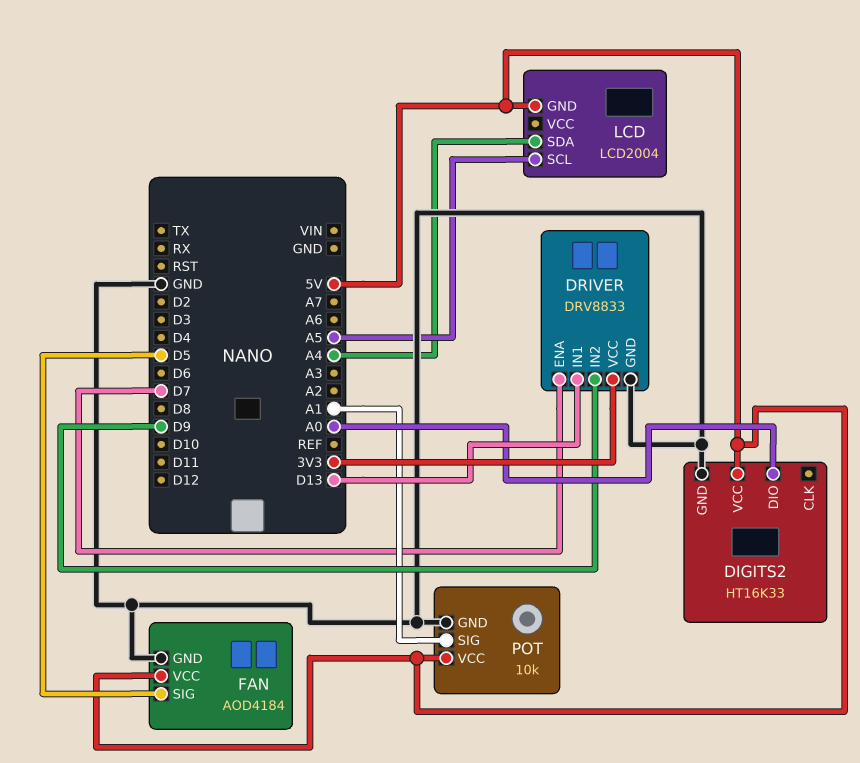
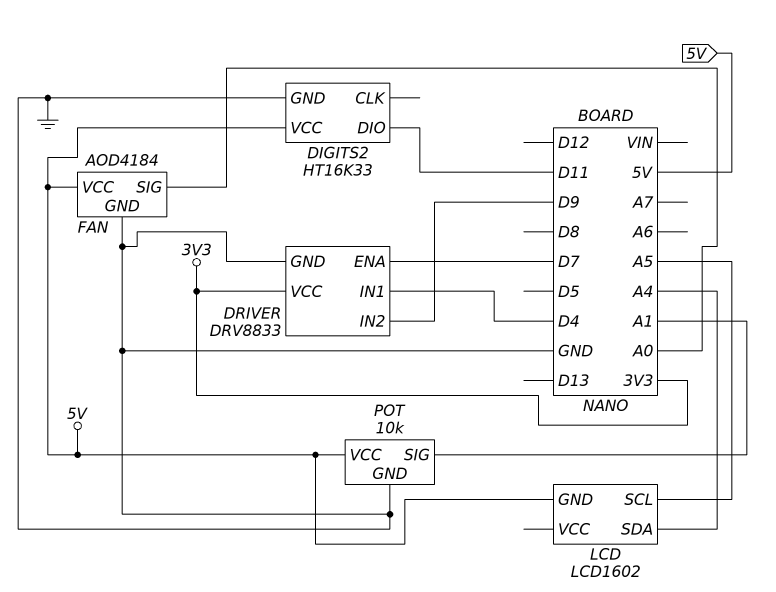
DIGITS2 pin DIO: A0 -> D11
DRIVER pin IN1: D13 -> D4
FAN pin SIG: D5 -> A0
LCD: LCD2004 -> LCD1602

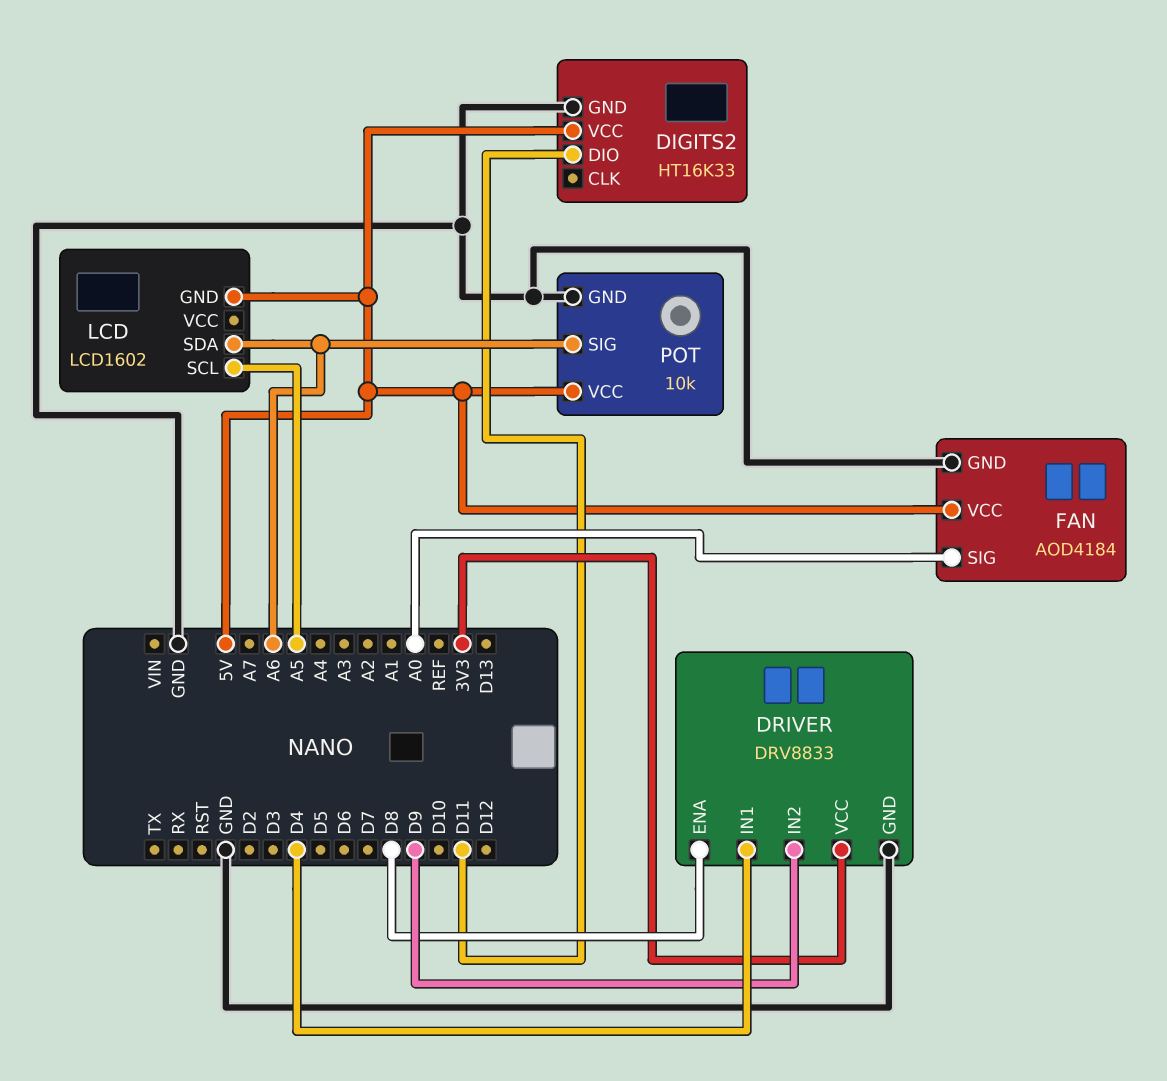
DRIVER pin ENA: D7 -> D8
LCD pin SDA: A4 -> A6
POT pin SIG: A1 -> A6

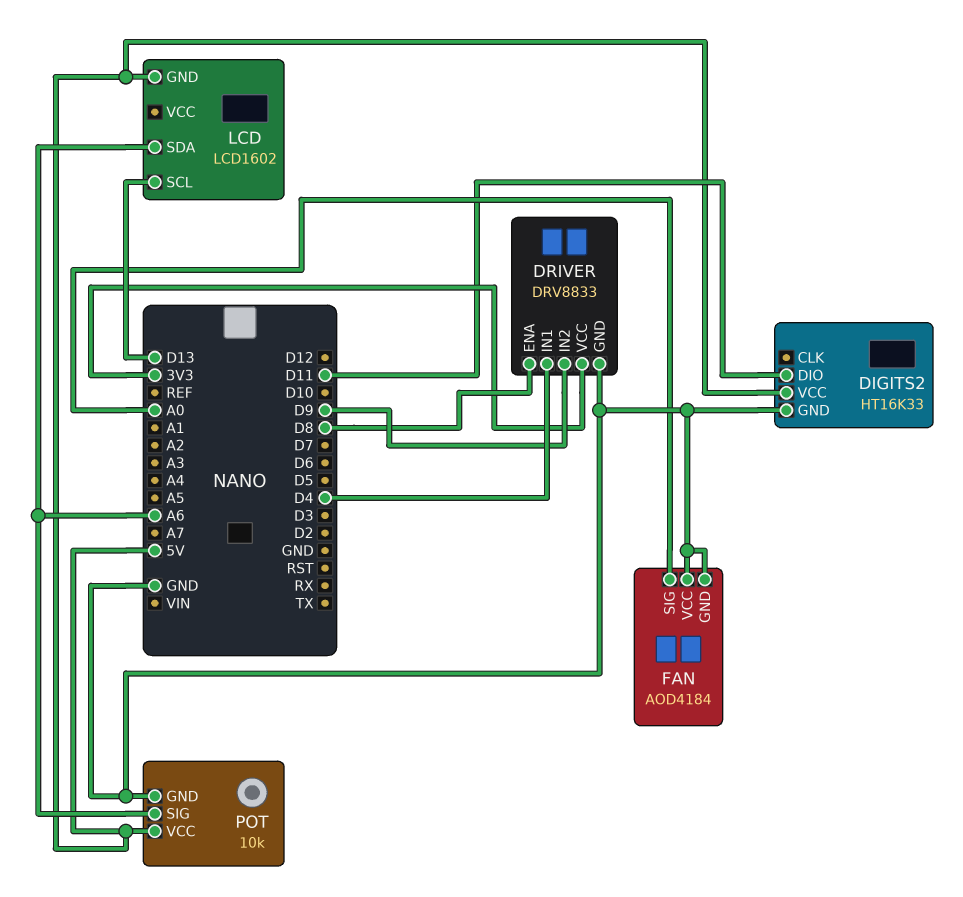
FAN pin VCC: 5V -> GND
LCD pin SCL: A5 -> D13

